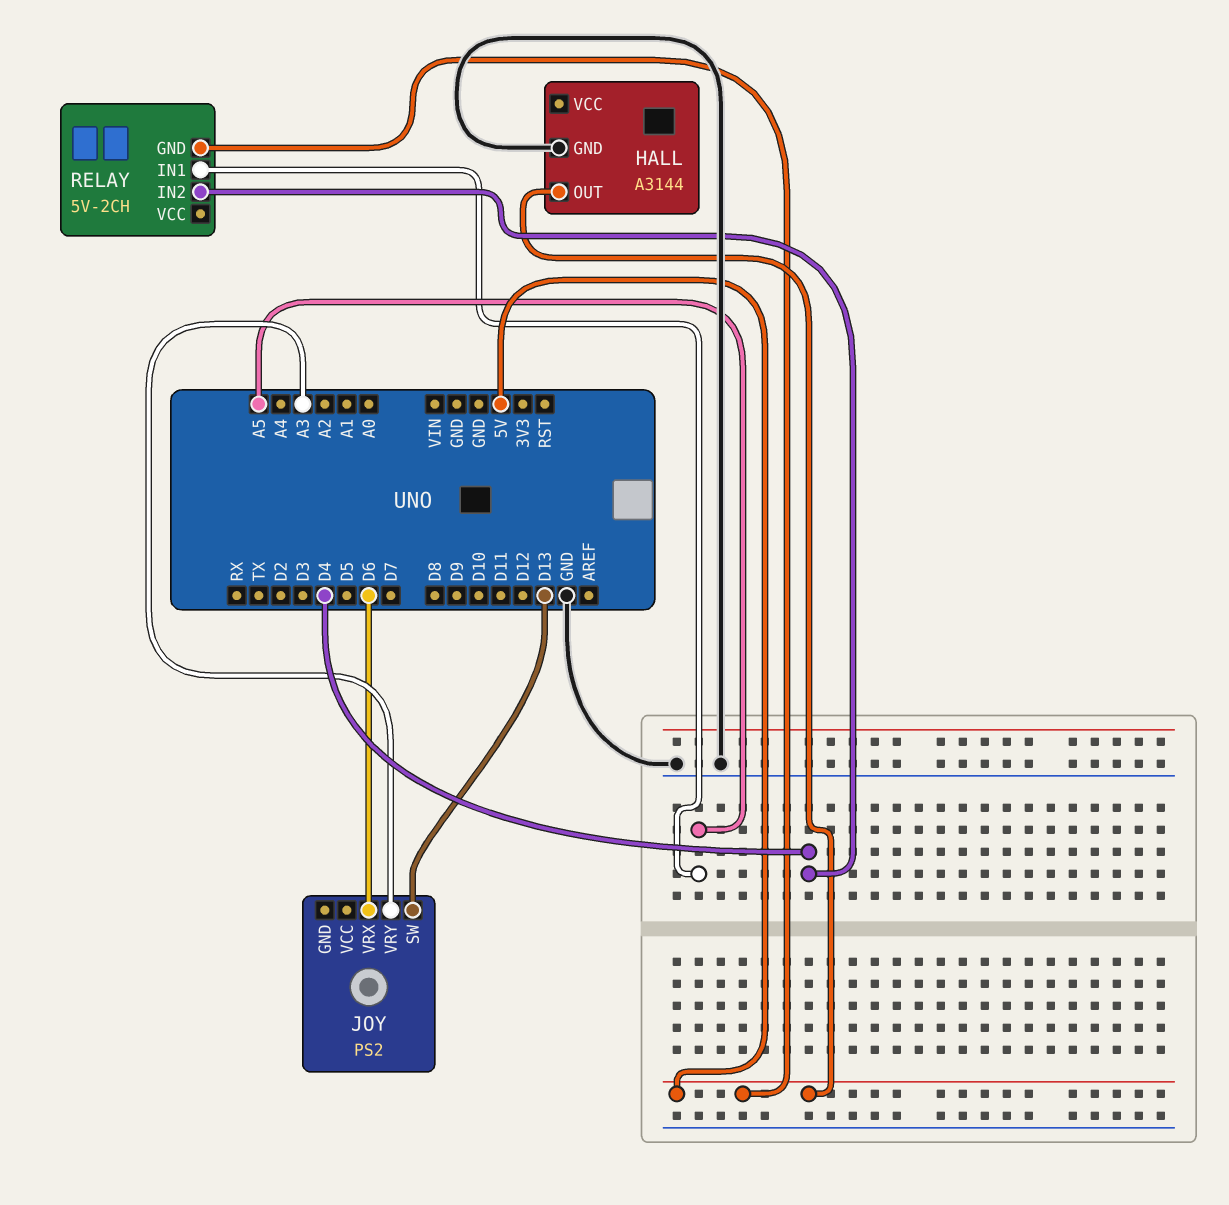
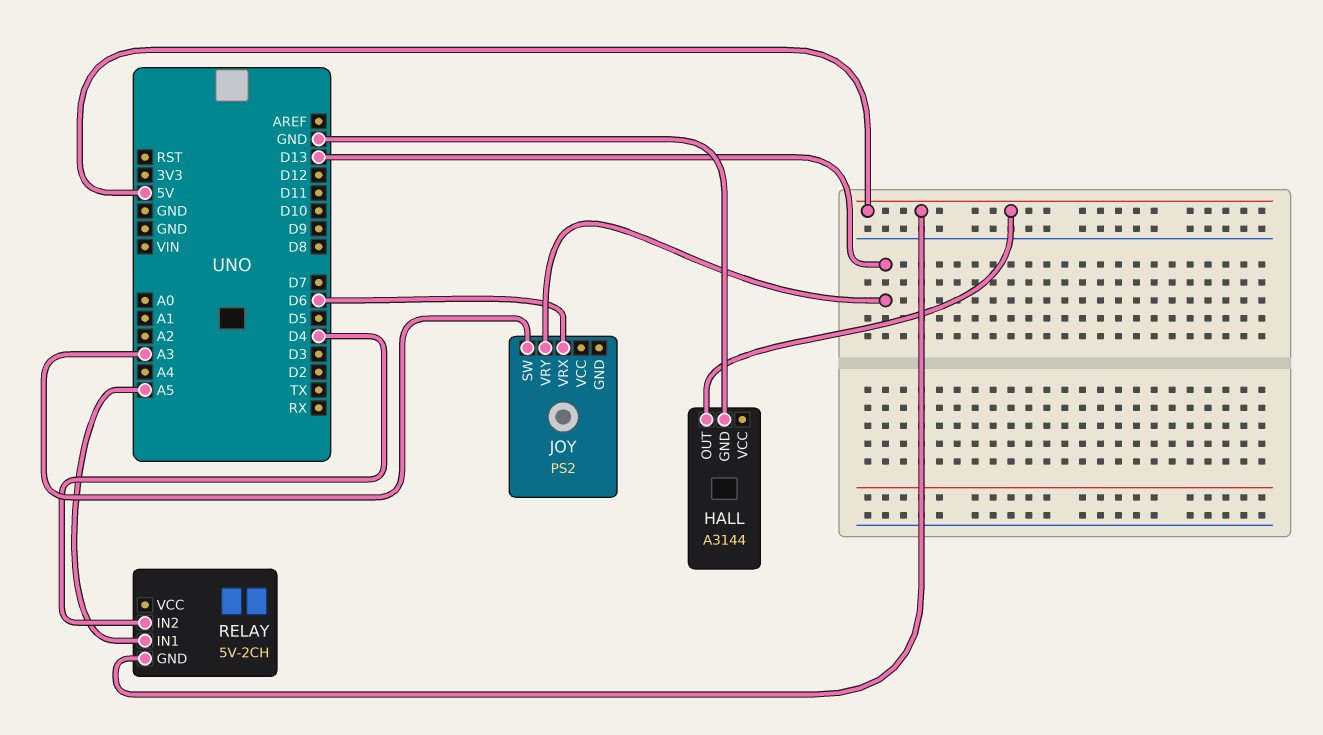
JOY pin SW: D13 -> A3
JOY pin VRY: A3 -> D13

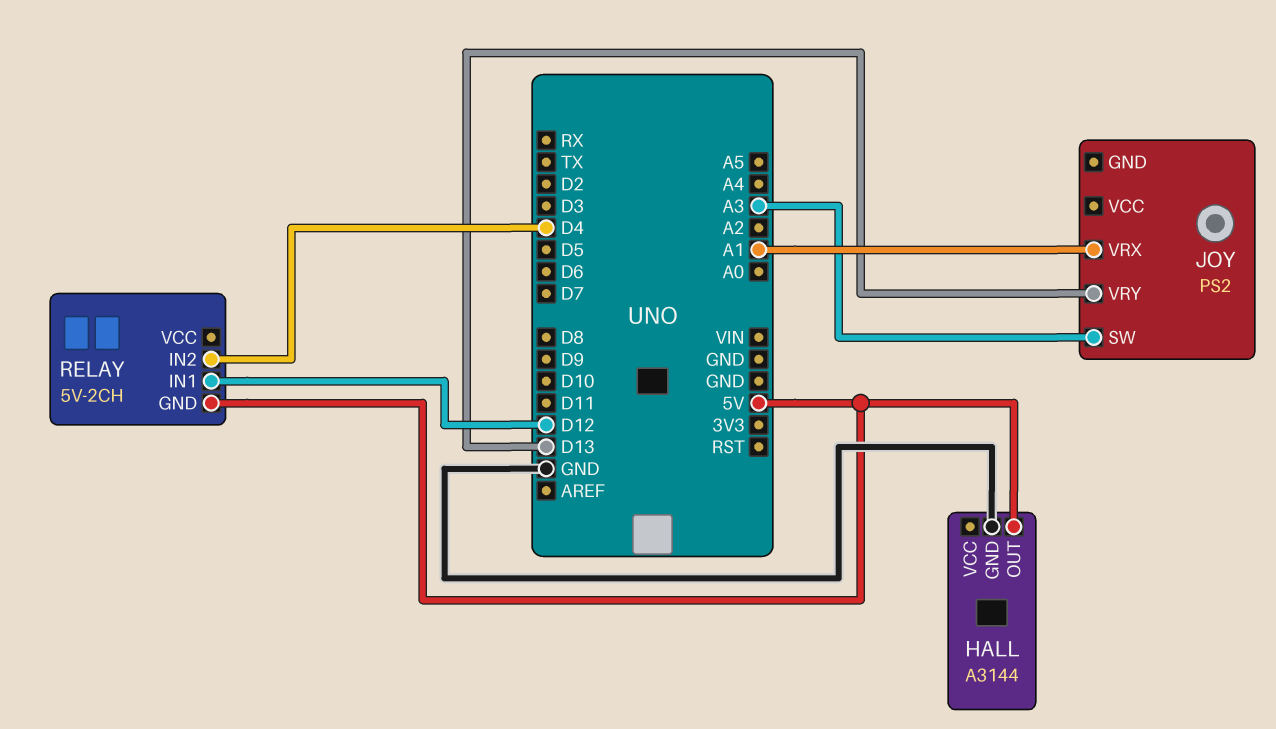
JOY pin VRX: D6 -> A1
RELAY pin IN1: A5 -> D12

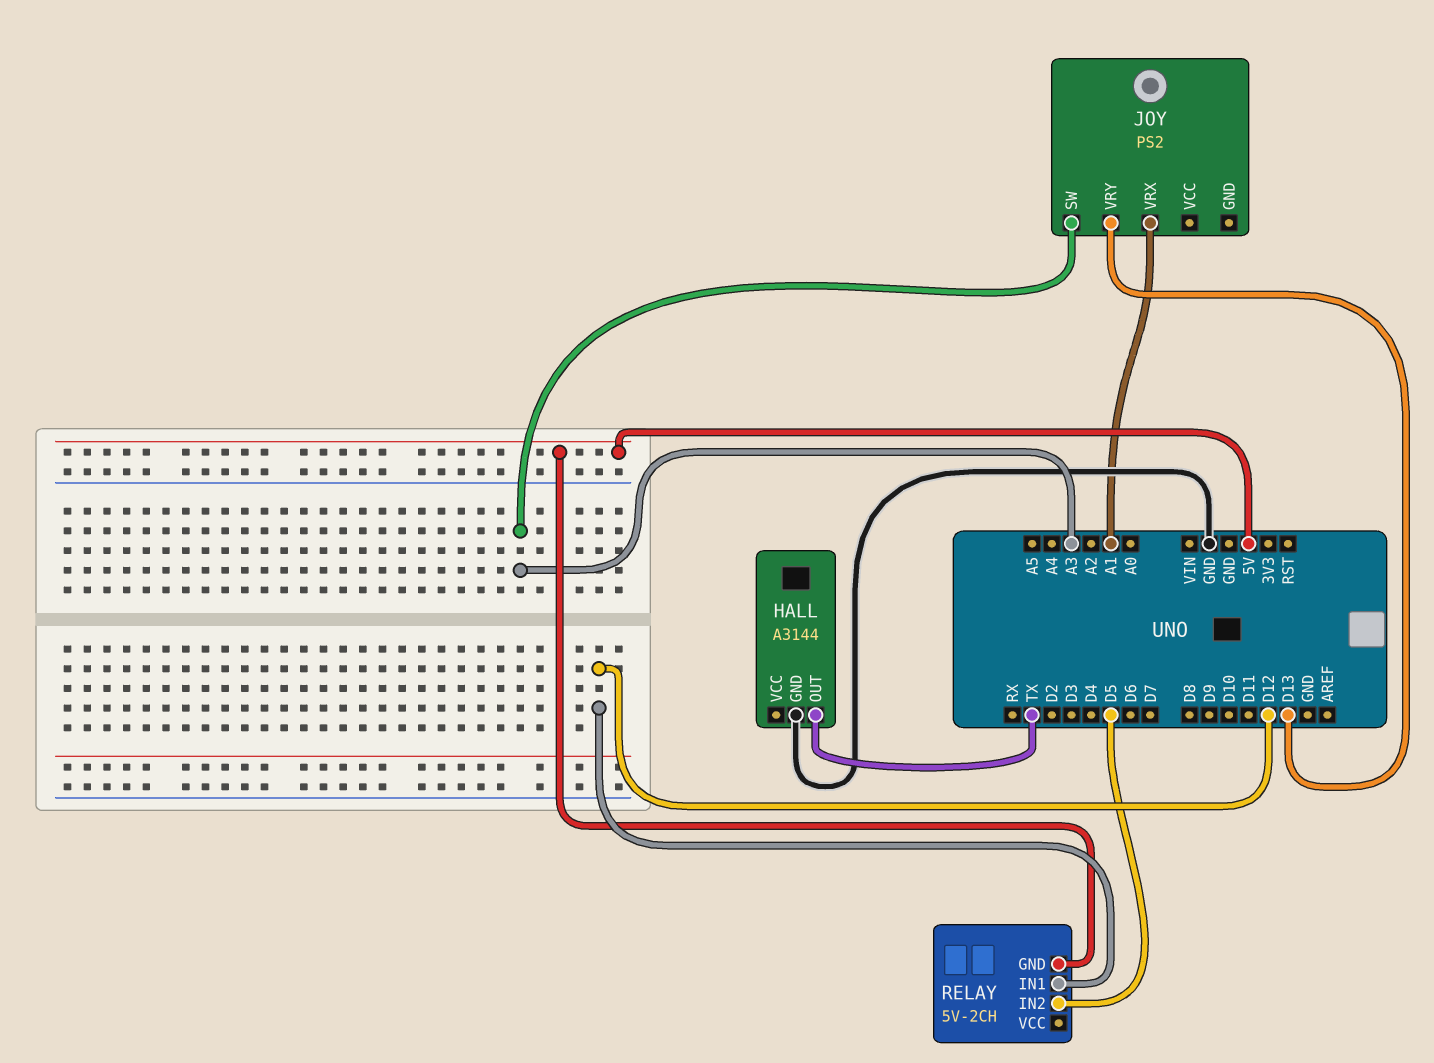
HALL pin OUT: 5V -> TX
RELAY pin IN2: D4 -> D5

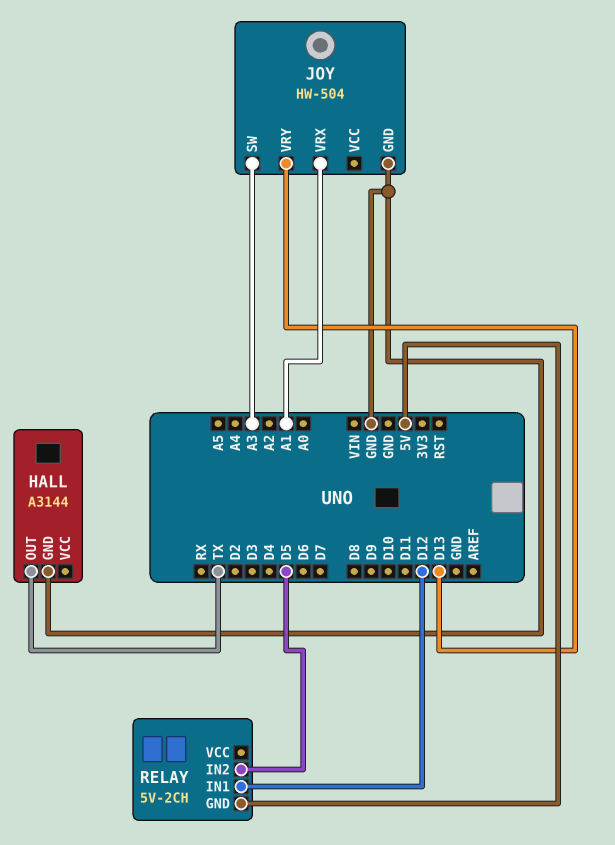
JOY: PS2 -> HW-504
JOY pin GND: none -> GND

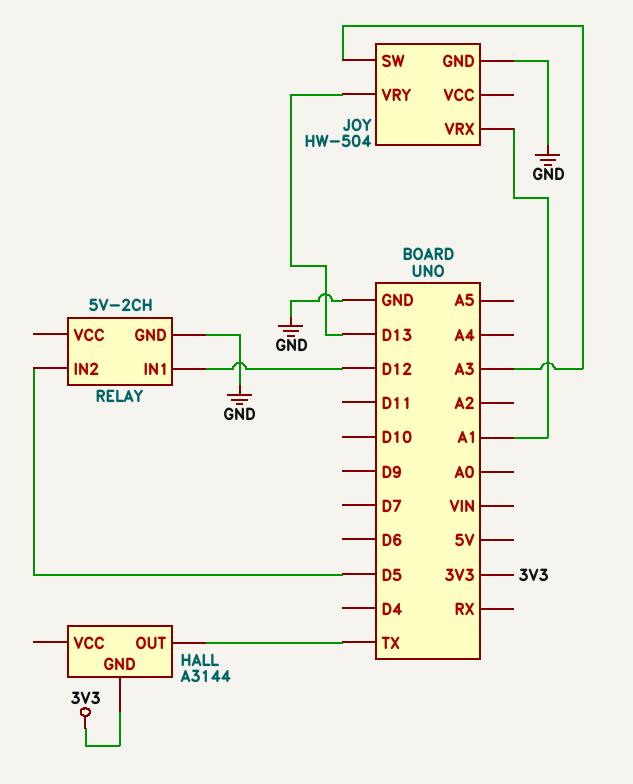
HALL pin GND: GND -> 3V3
RELAY pin GND: 5V -> GND

